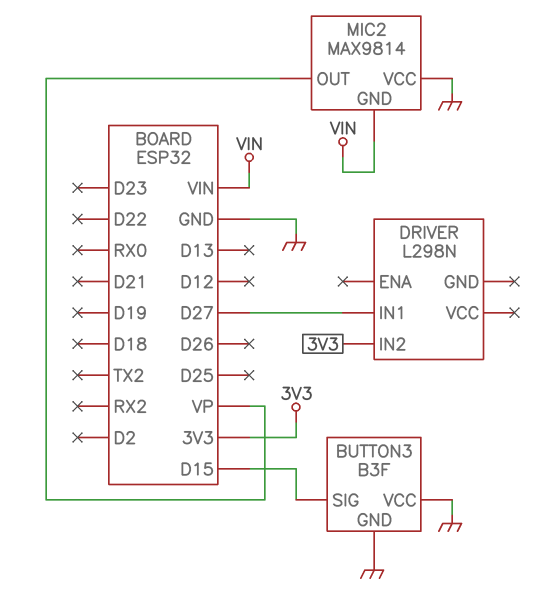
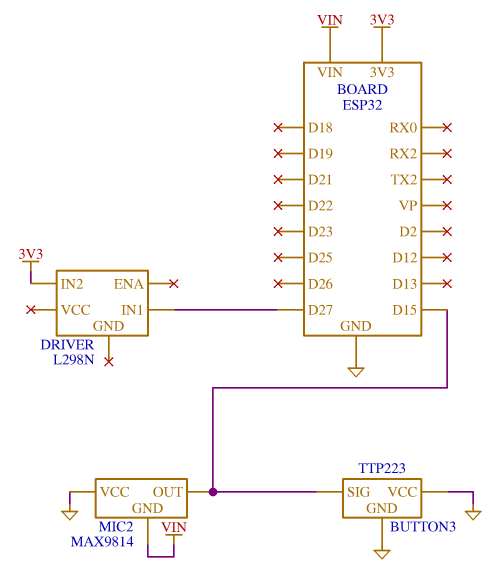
BUTTON3: B3F -> TTP223
MIC2 pin OUT: VP -> D15

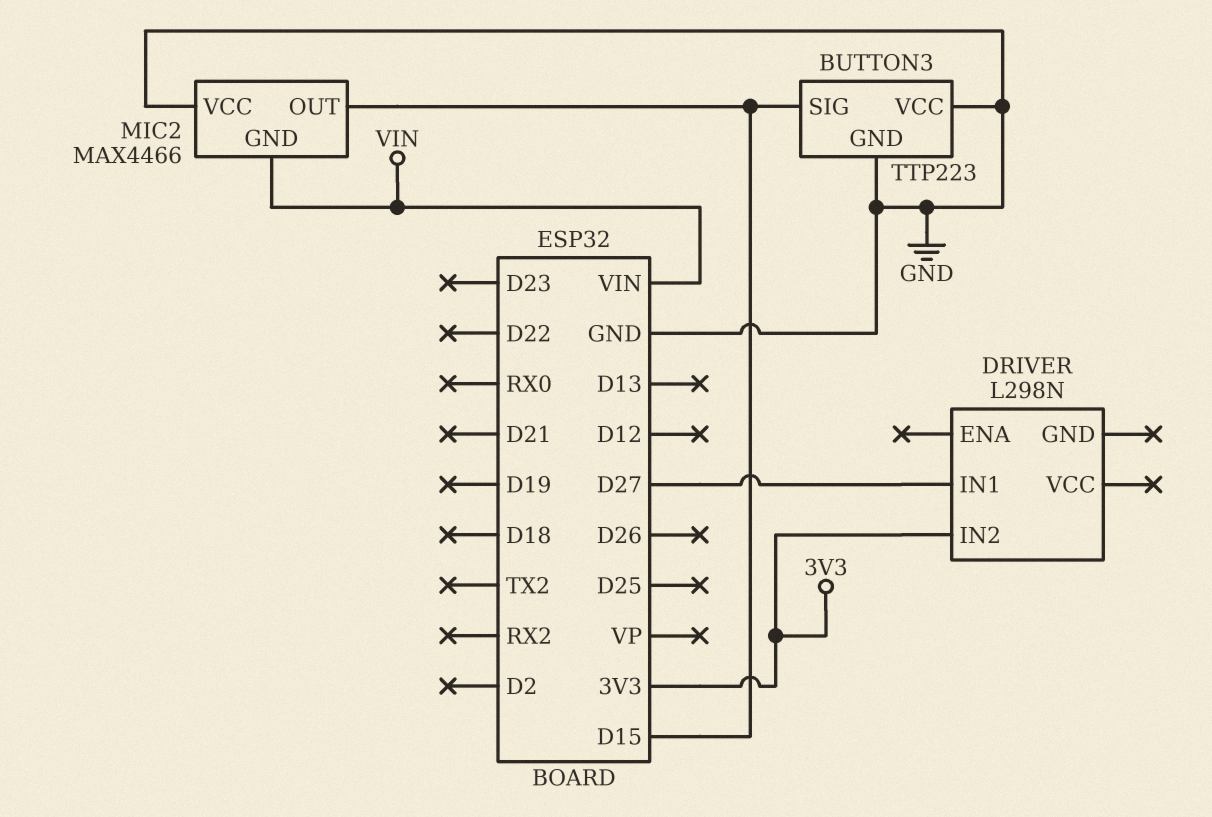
MIC2: MAX9814 -> MAX4466

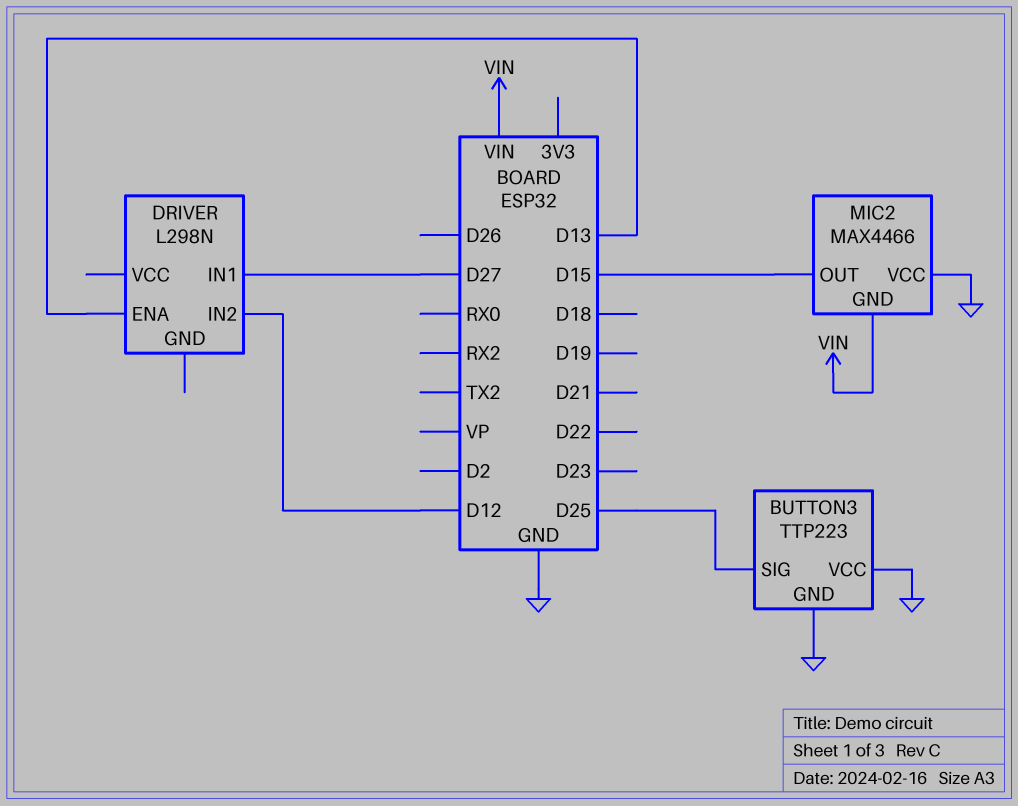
BUTTON3 pin SIG: D15 -> D25
DRIVER pin ENA: none -> D13
DRIVER pin IN2: 3V3 -> D12

